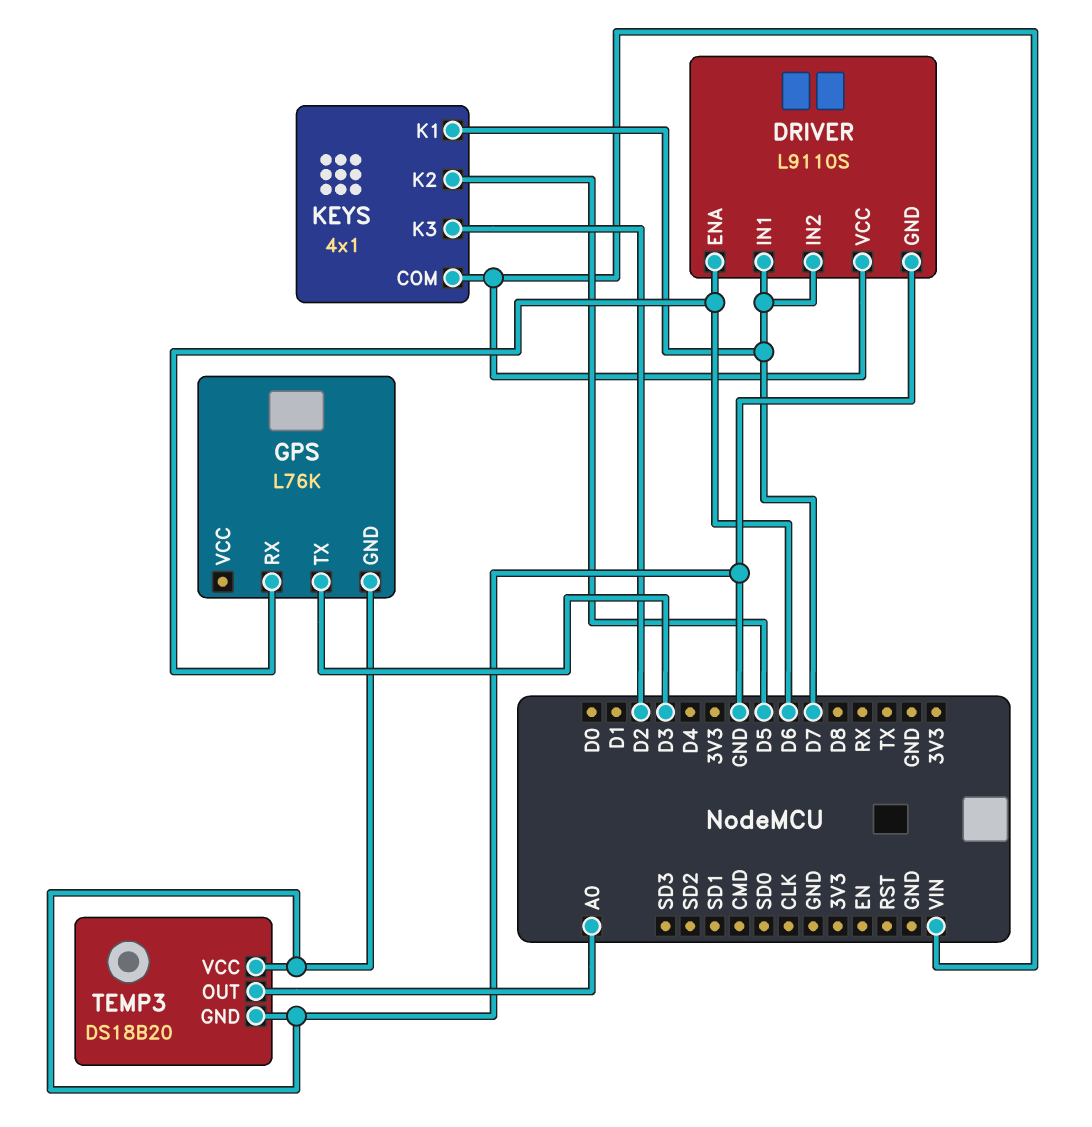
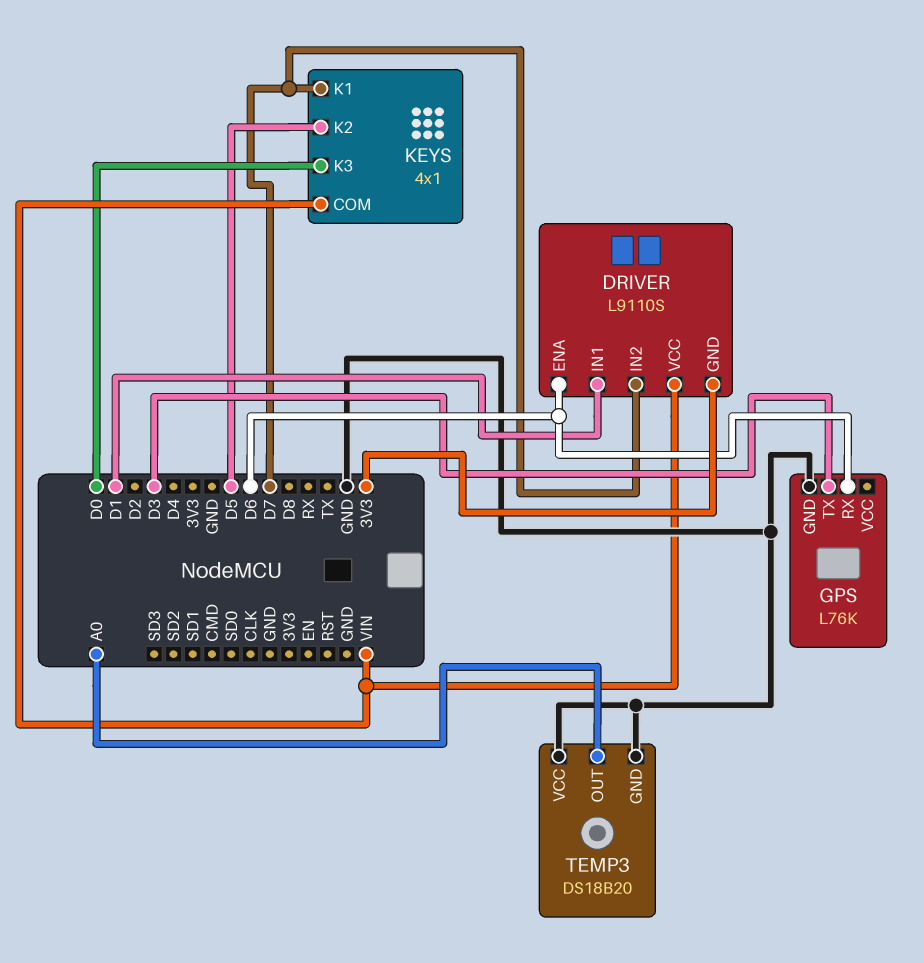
DRIVER pin GND: GND -> 3V3
DRIVER pin IN1: D7 -> D1
KEYS pin K3: D2 -> D0

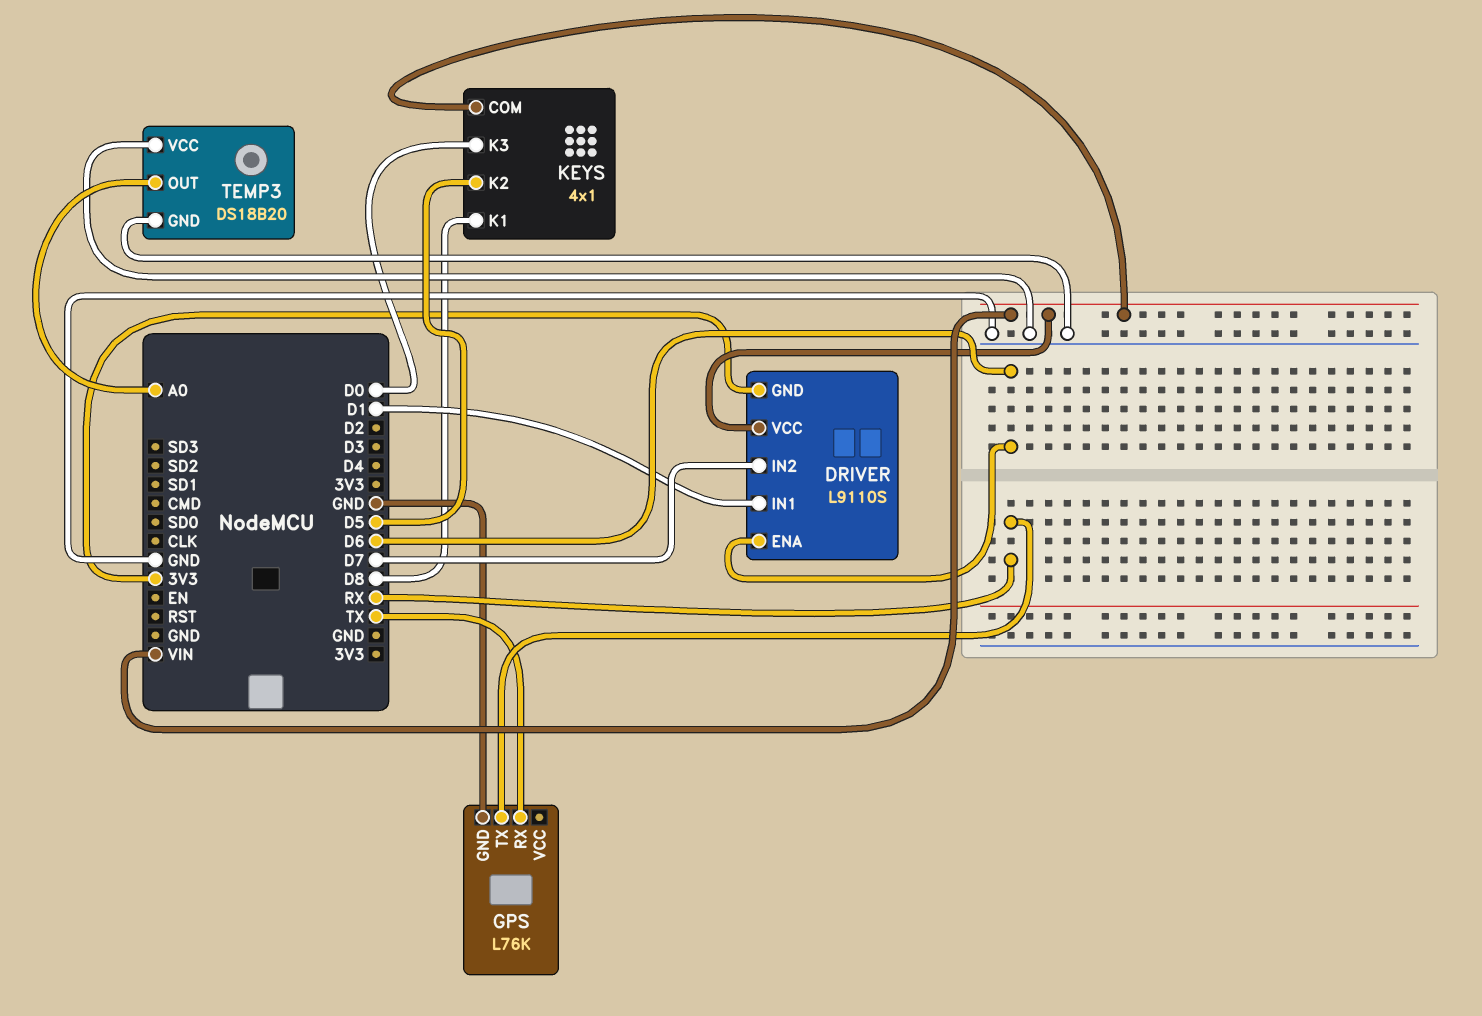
GPS pin RX: D6 -> TX
GPS pin TX: D3 -> RX
KEYS pin K1: D7 -> D8

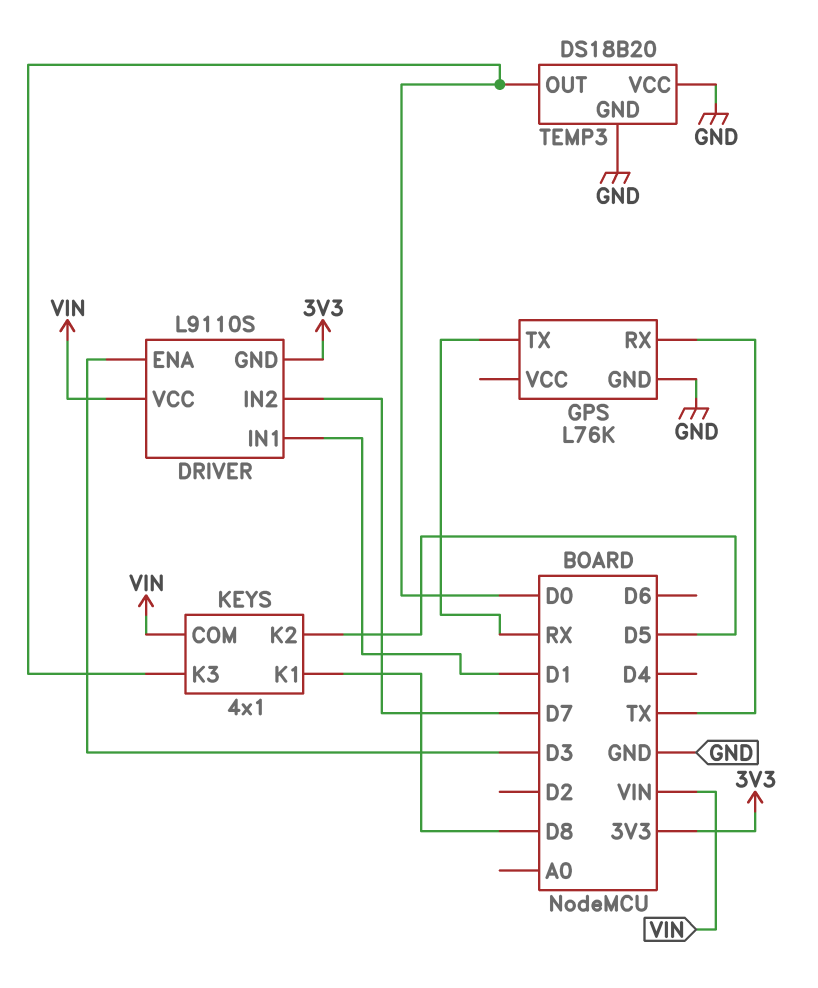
DRIVER pin ENA: D6 -> D3
TEMP3 pin OUT: A0 -> D0

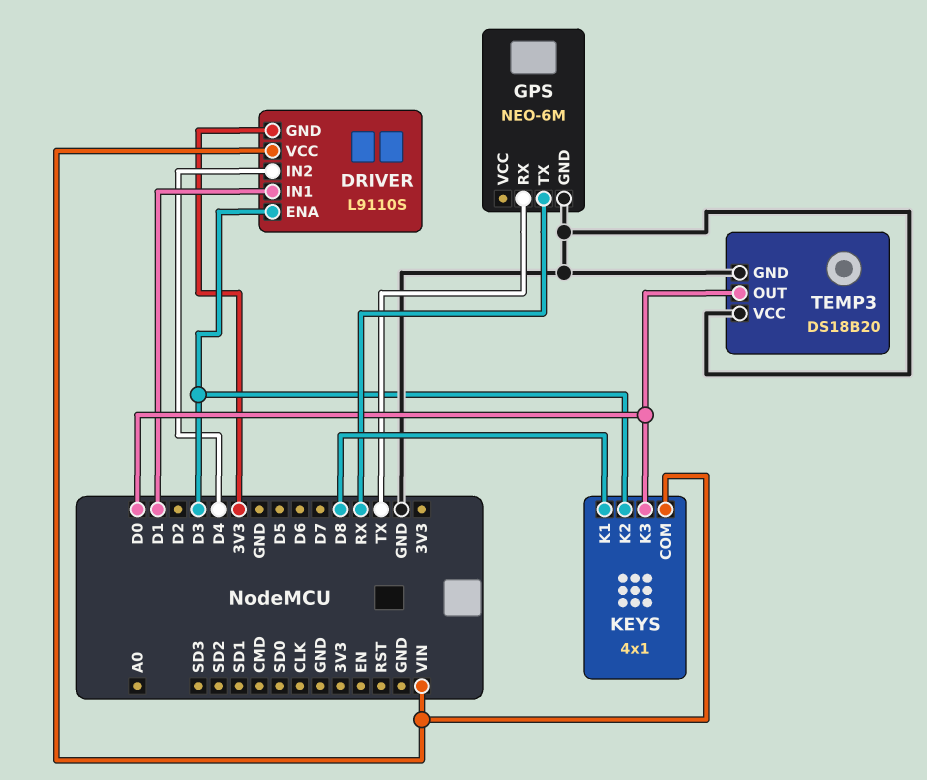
DRIVER pin IN2: D7 -> D4
GPS: L76K -> NEO-6M
KEYS pin K2: D5 -> D3

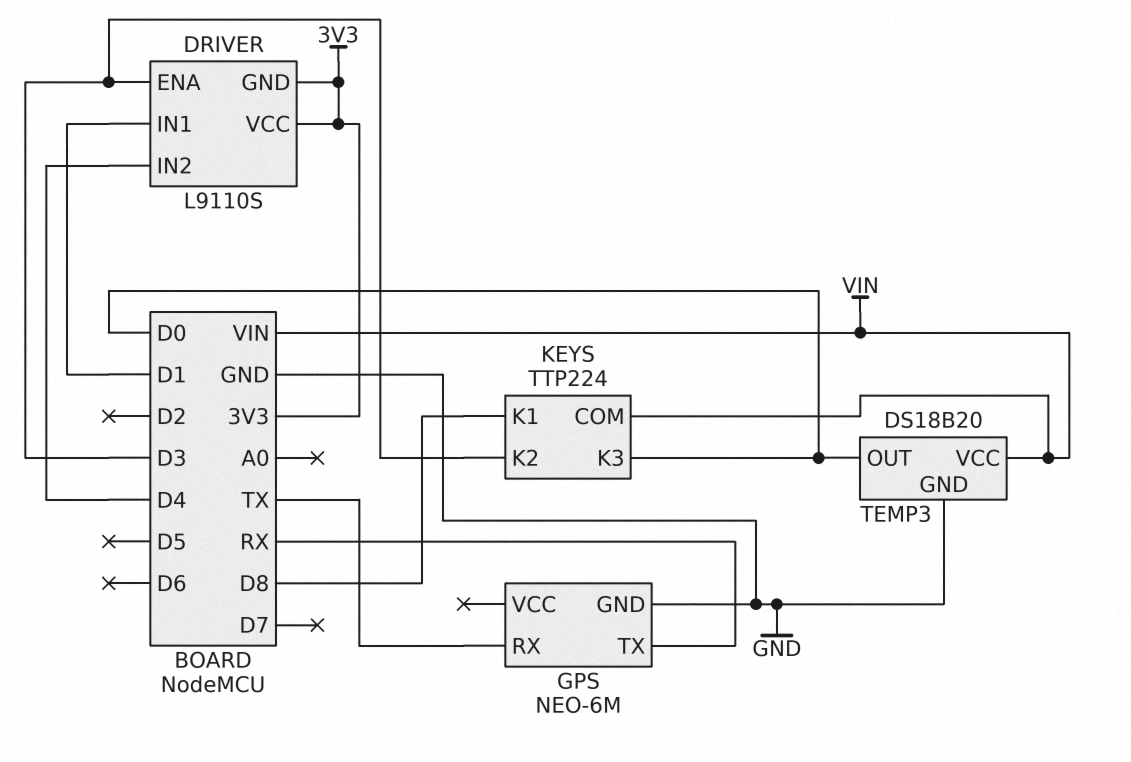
DRIVER pin VCC: VIN -> 3V3
KEYS: 4x1 -> TTP224
TEMP3 pin VCC: GND -> VIN

